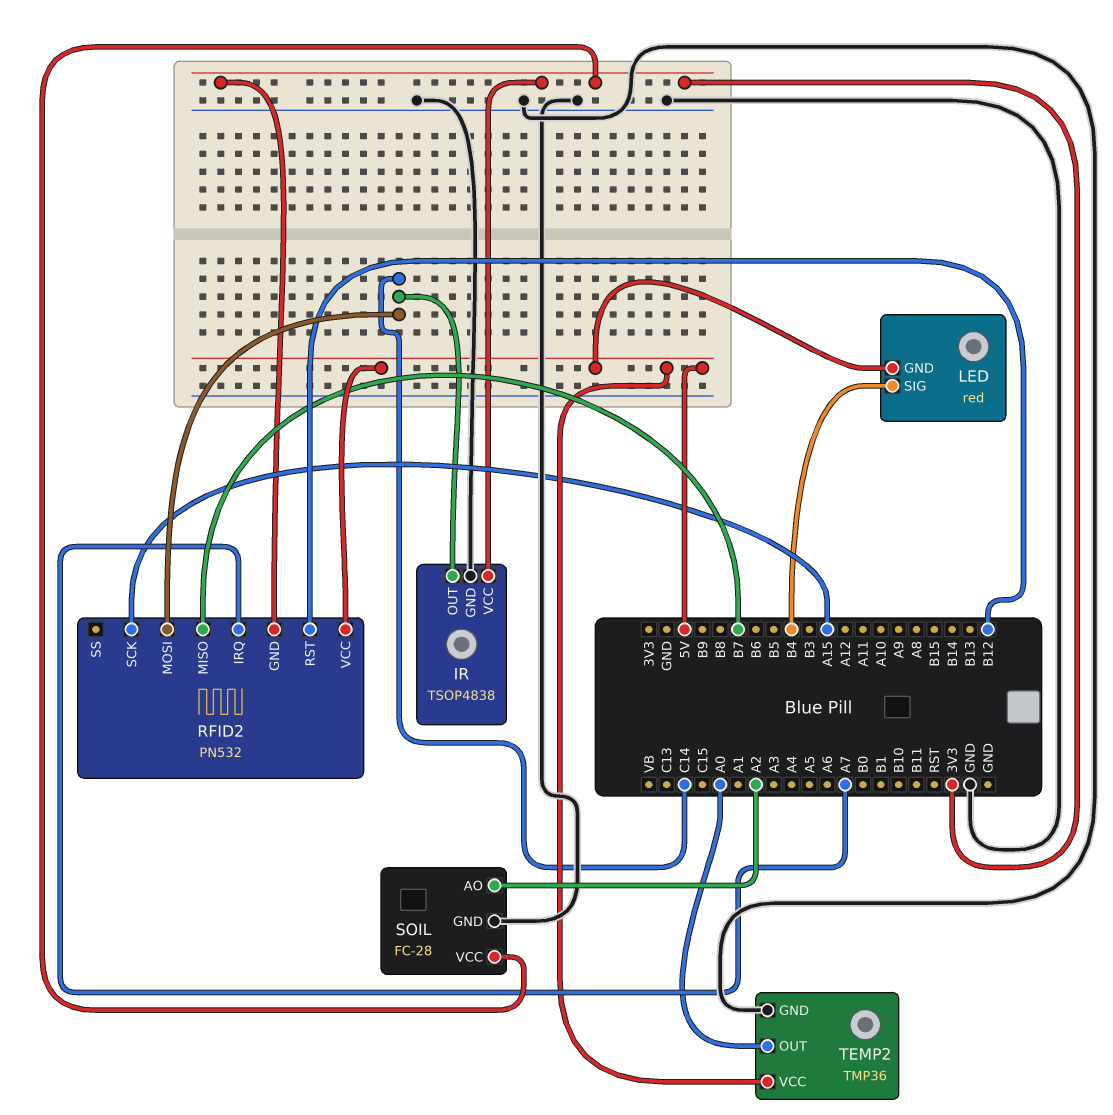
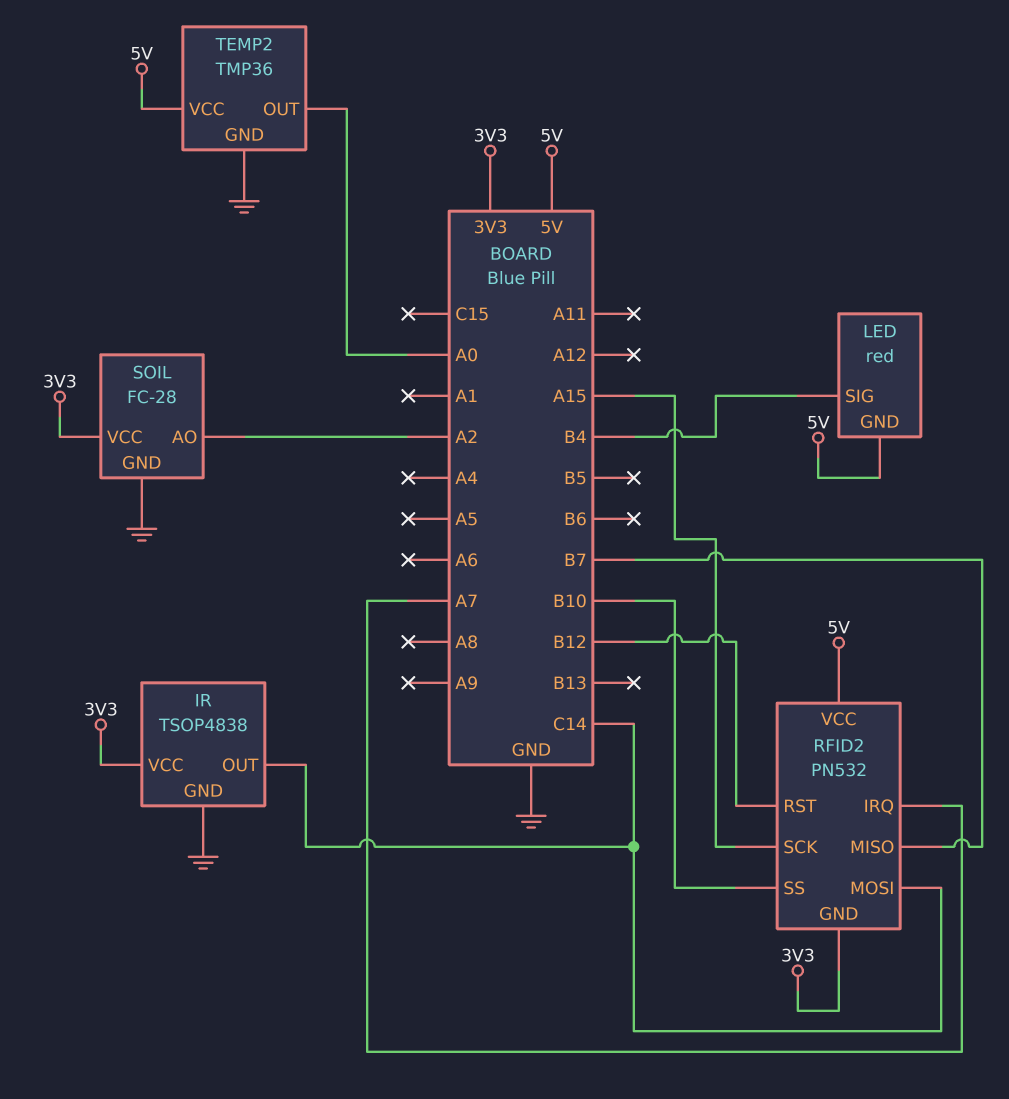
RFID2 pin SS: none -> B10

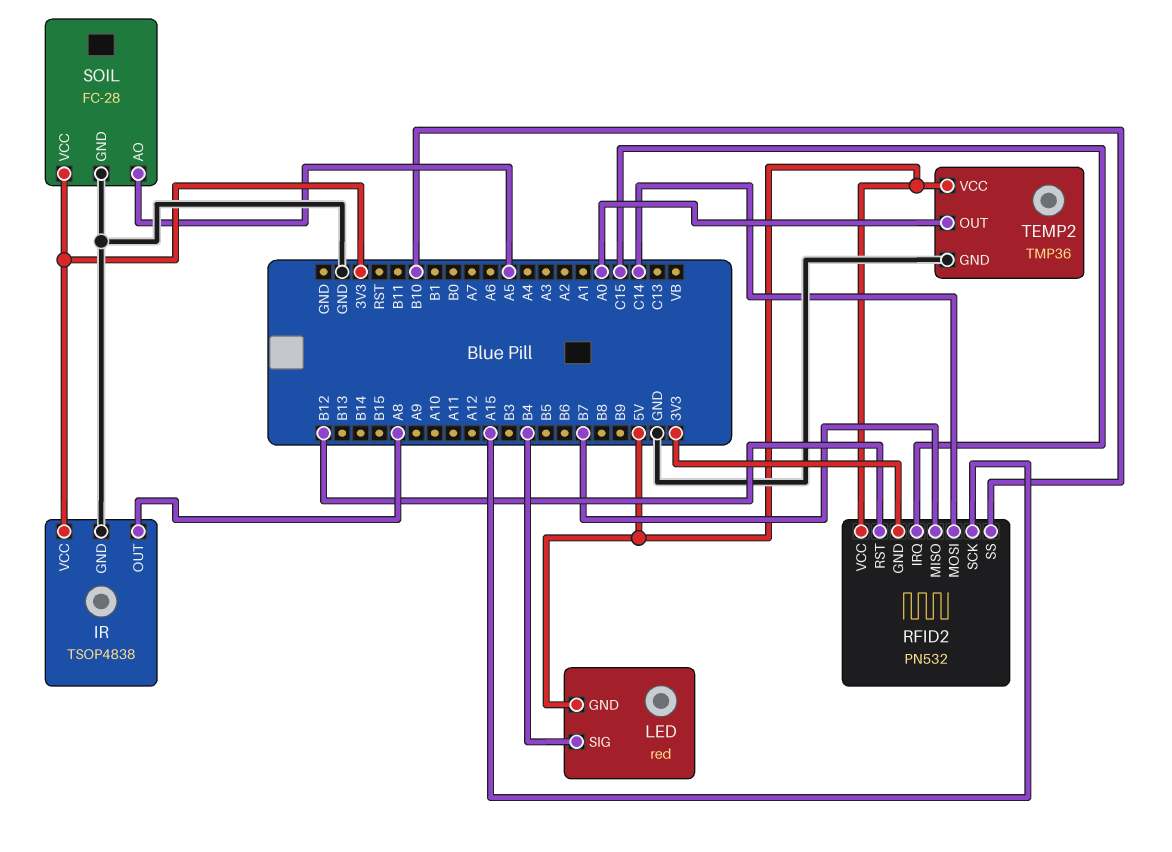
IR pin OUT: C14 -> A8
RFID2 pin IRQ: A7 -> C15
SOIL pin AO: A2 -> A5

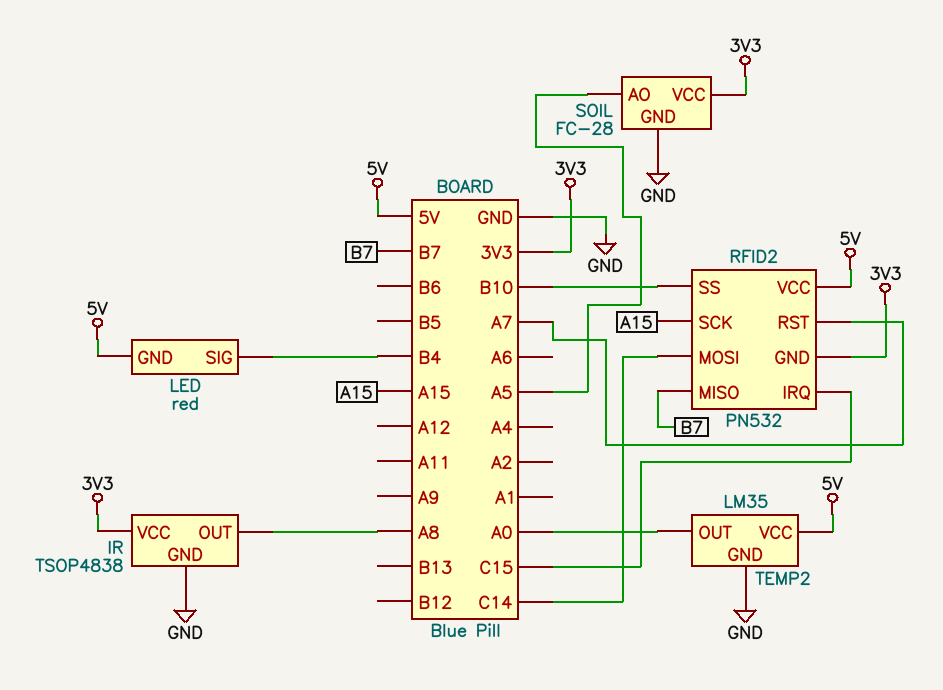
RFID2 pin RST: B12 -> A7
TEMP2: TMP36 -> LM35

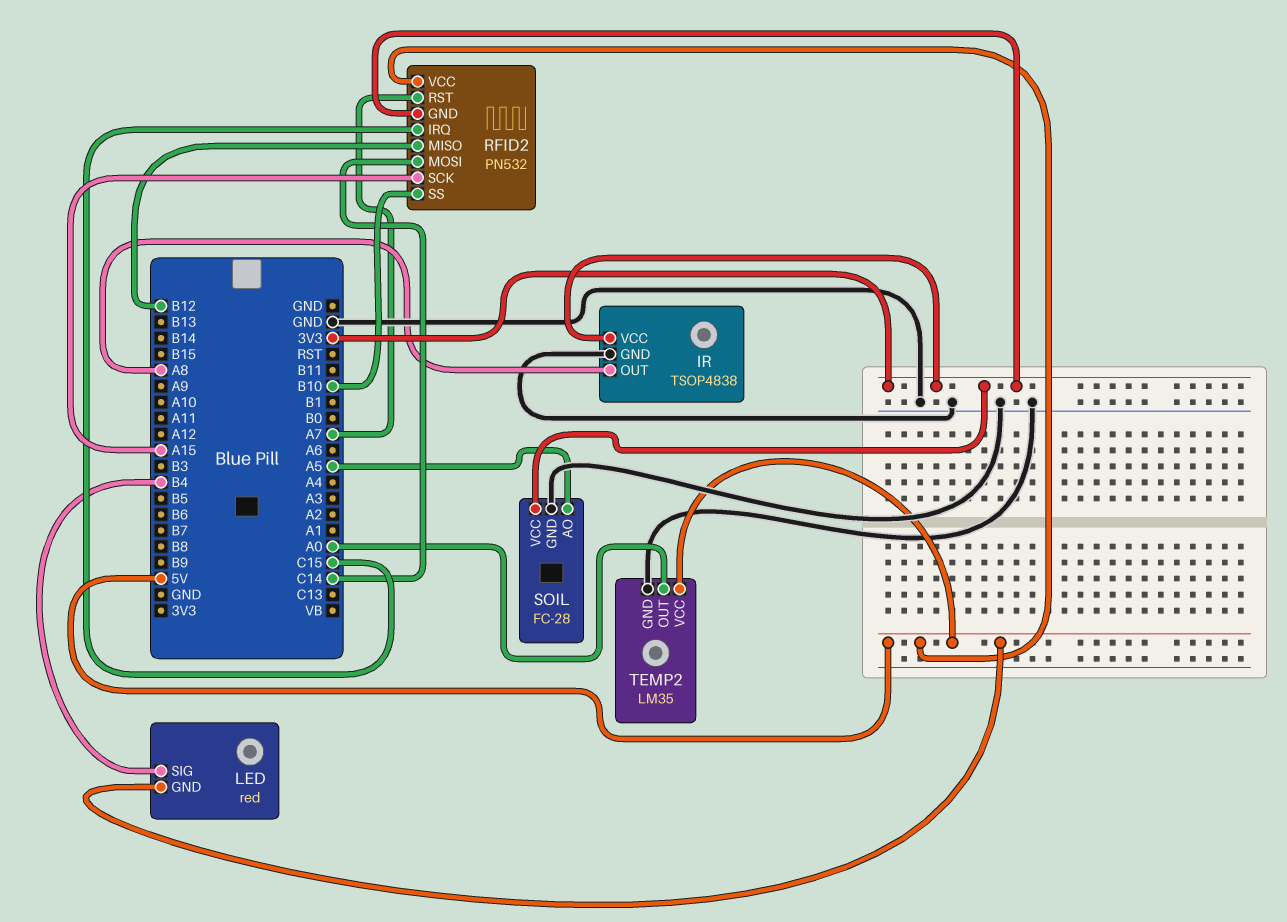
RFID2 pin MISO: B7 -> B12

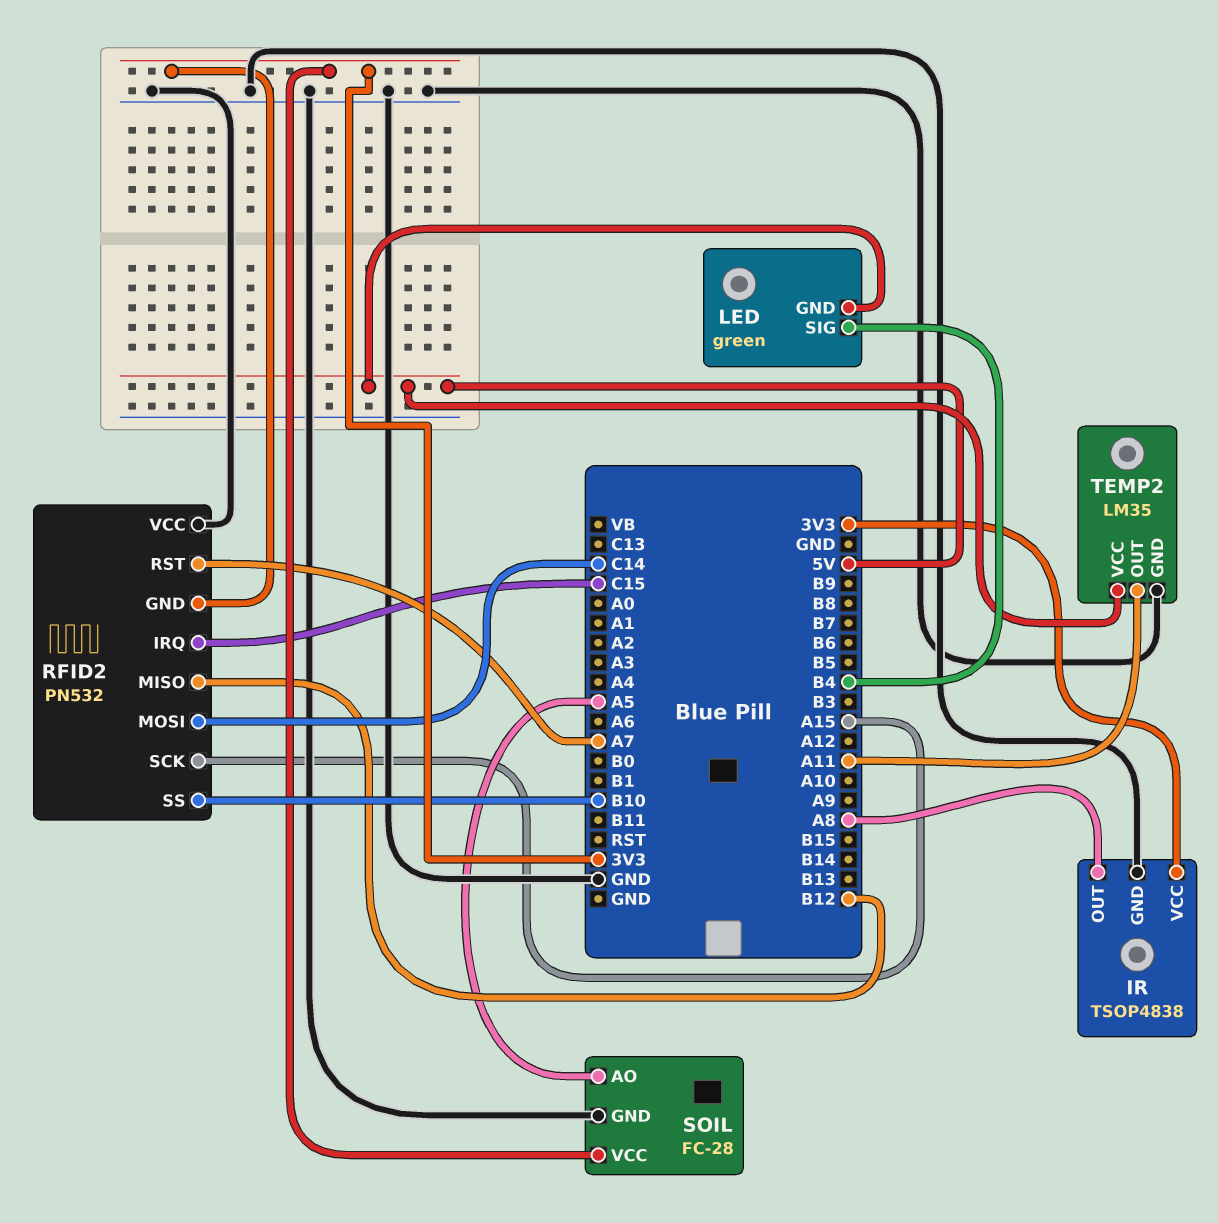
LED: red -> green
RFID2 pin VCC: 5V -> GND
TEMP2 pin OUT: A0 -> A11

